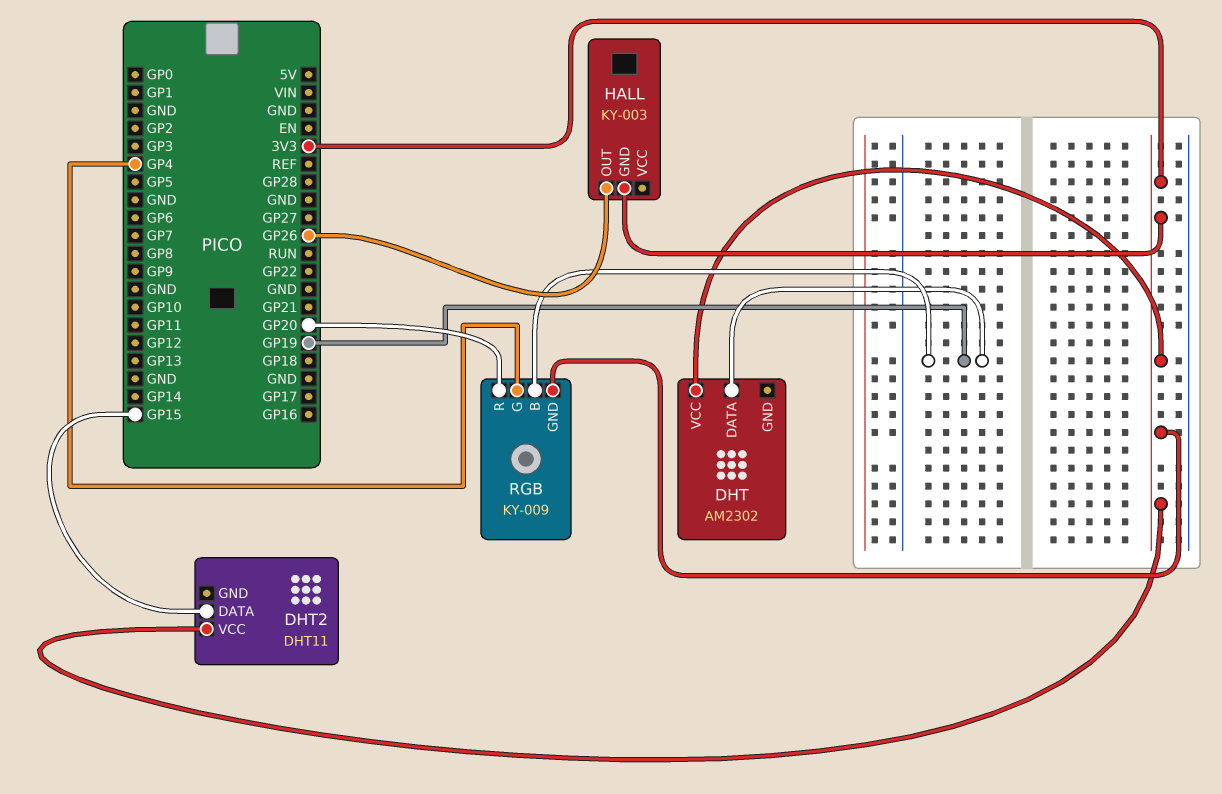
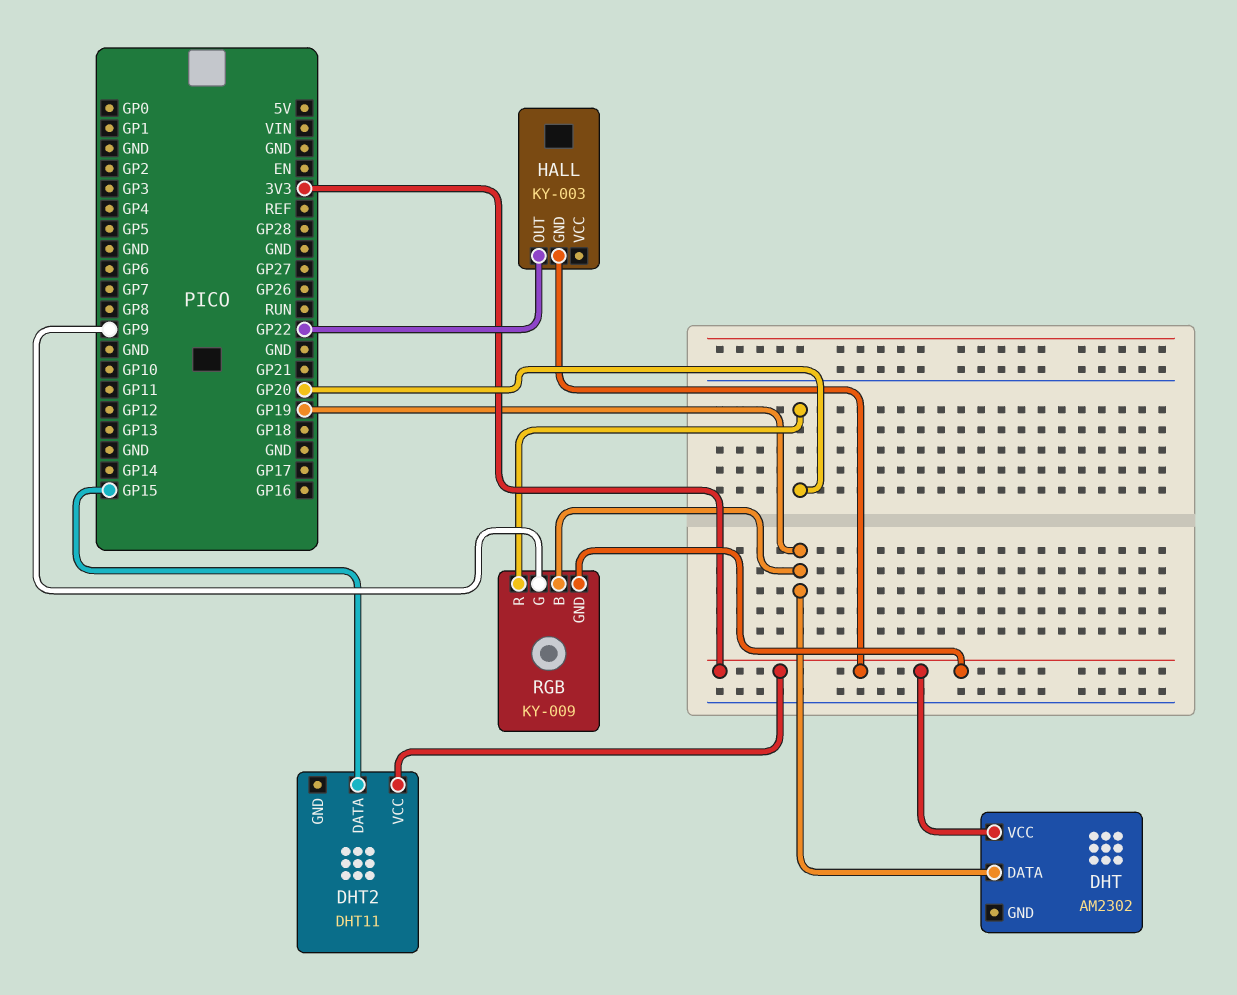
HALL pin OUT: GP26 -> GP22
RGB pin G: GP4 -> GP9

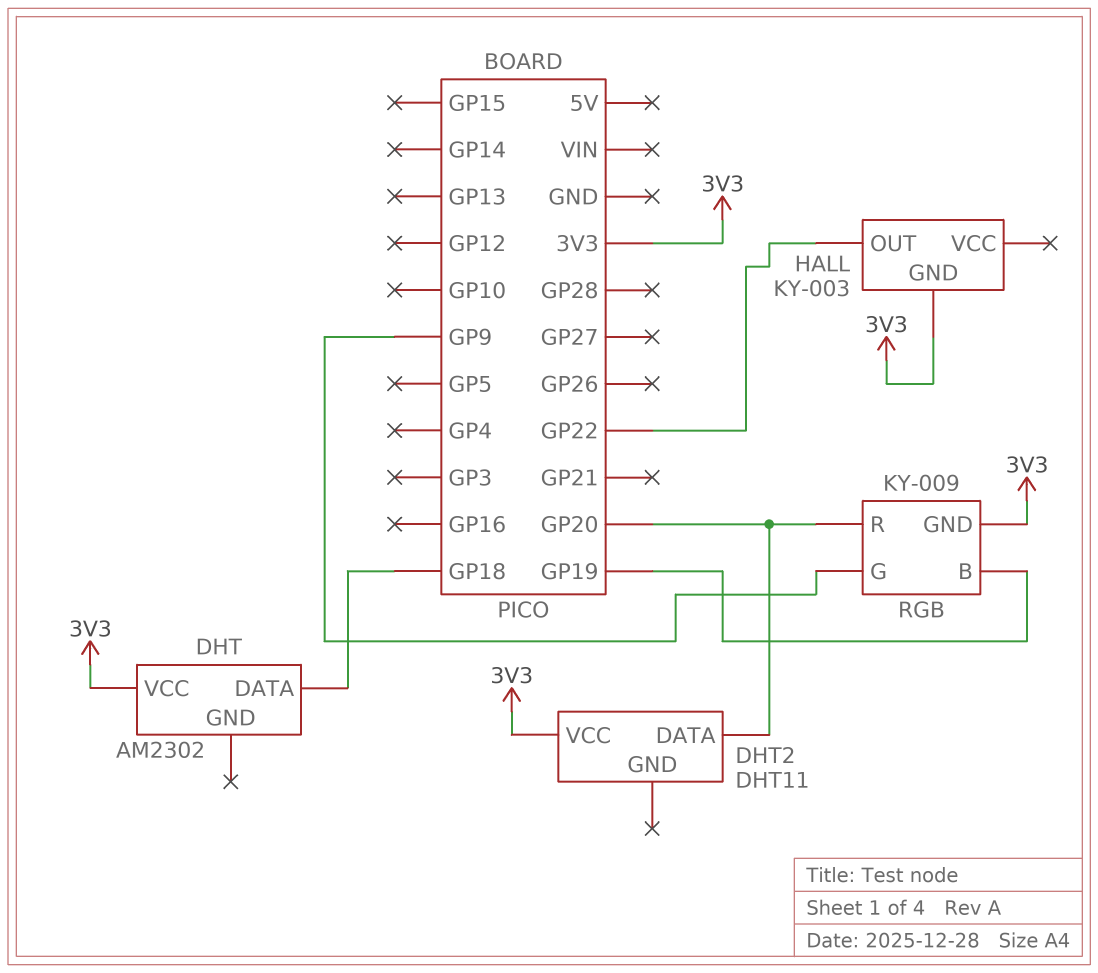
DHT pin DATA: GP19 -> GP18
DHT2 pin DATA: GP15 -> GP20

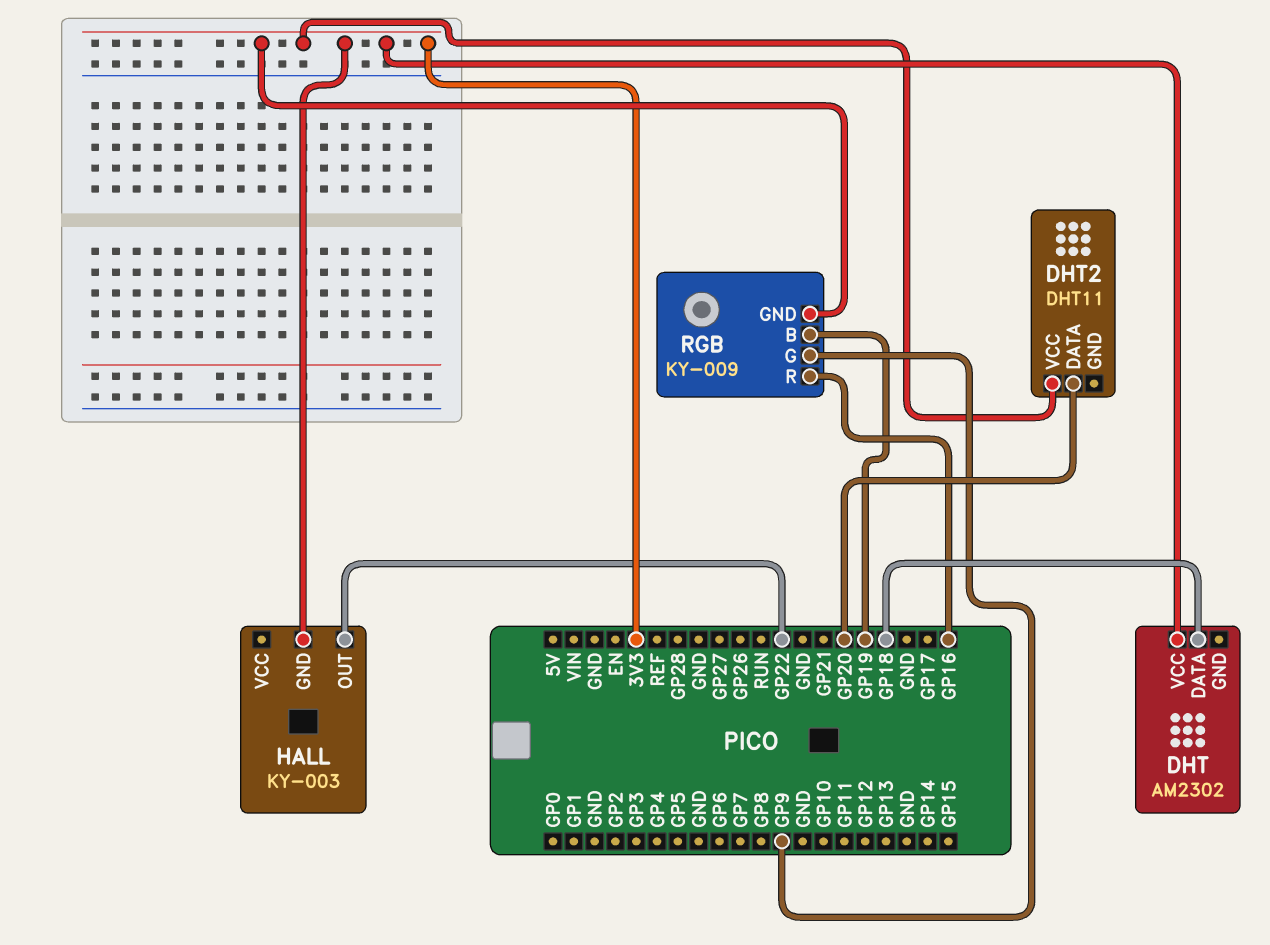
RGB pin R: GP20 -> GP16

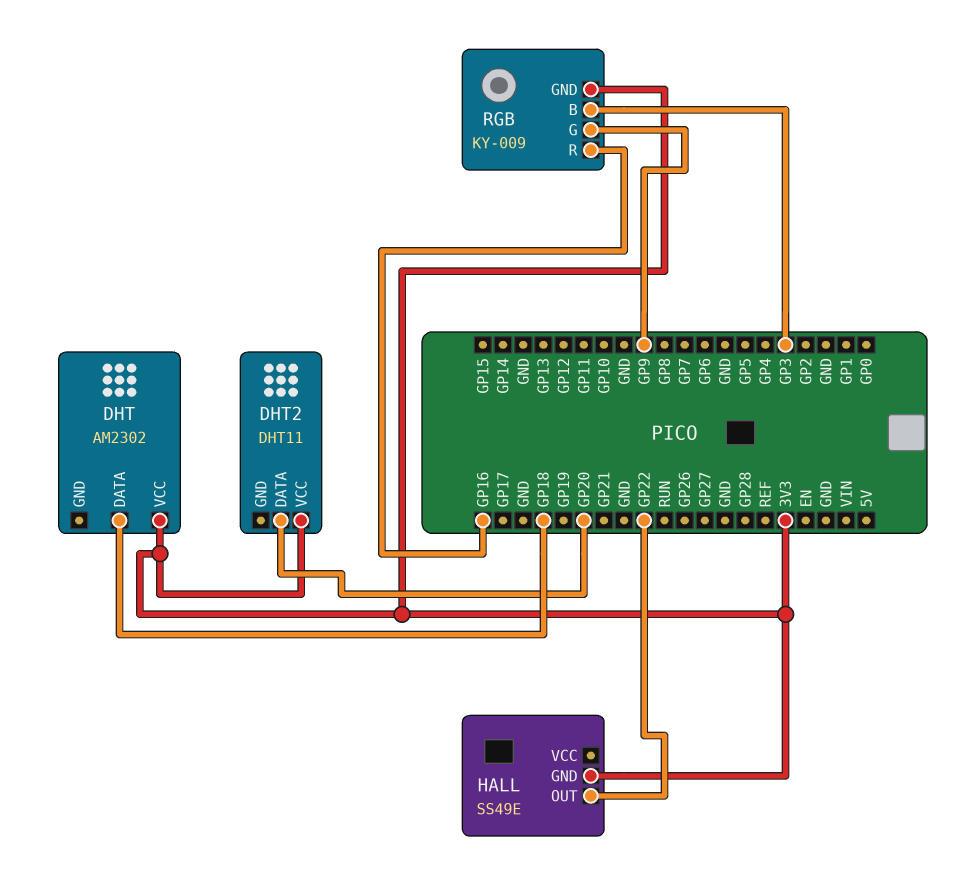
HALL: KY-003 -> SS49E
RGB pin B: GP19 -> GP3

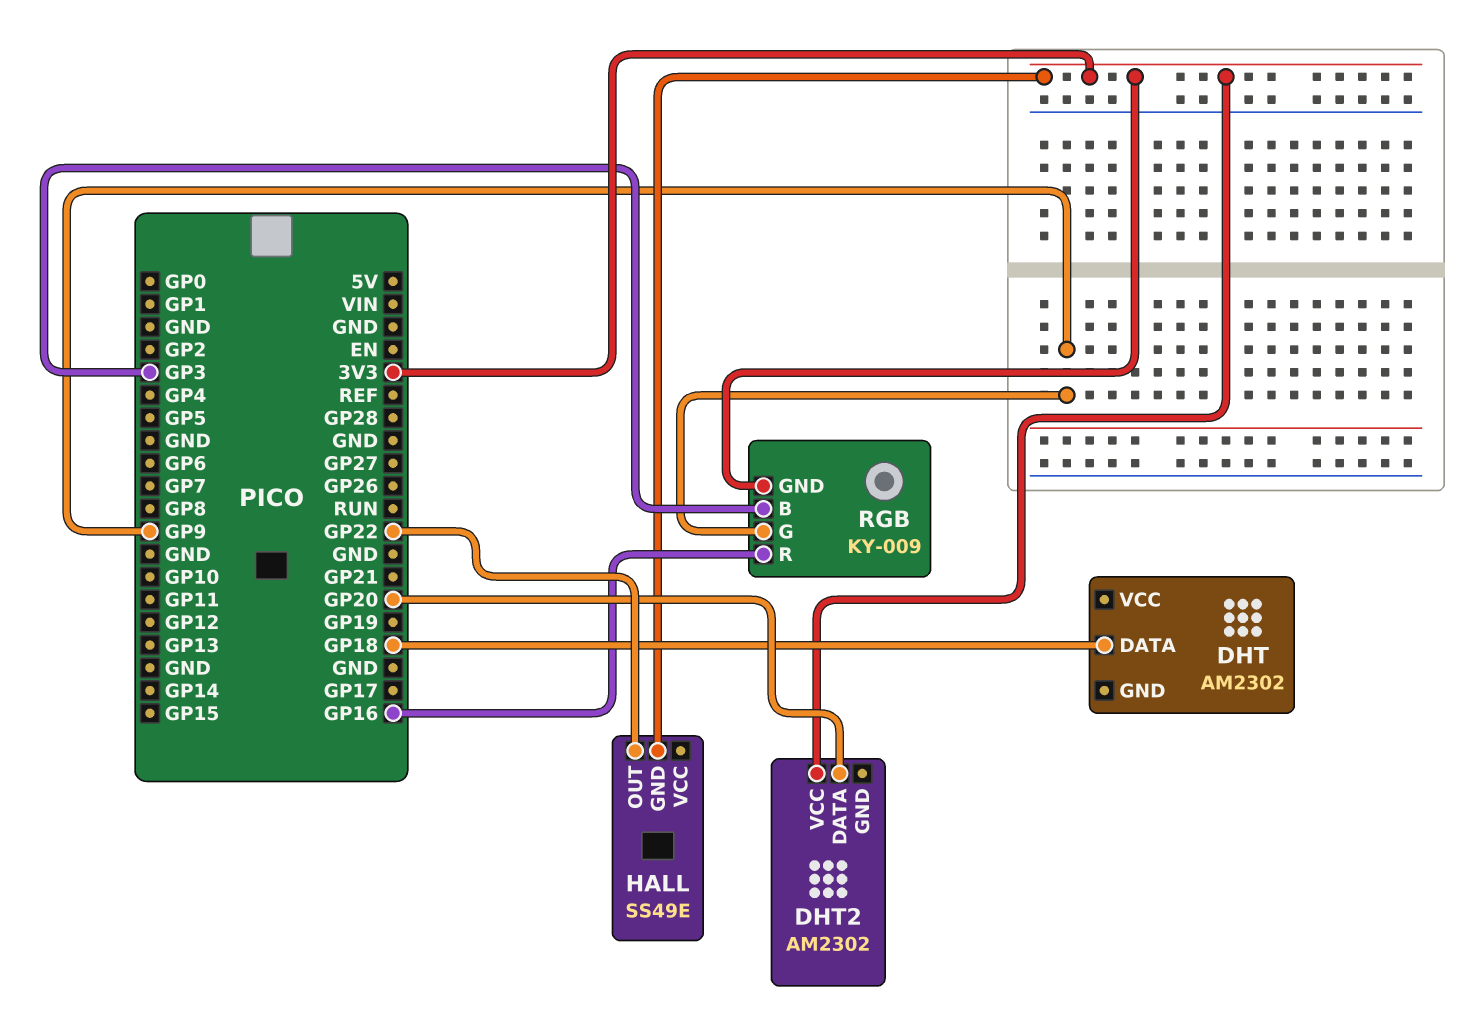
DHT pin VCC: 3V3 -> none
DHT2: DHT11 -> AM2302

